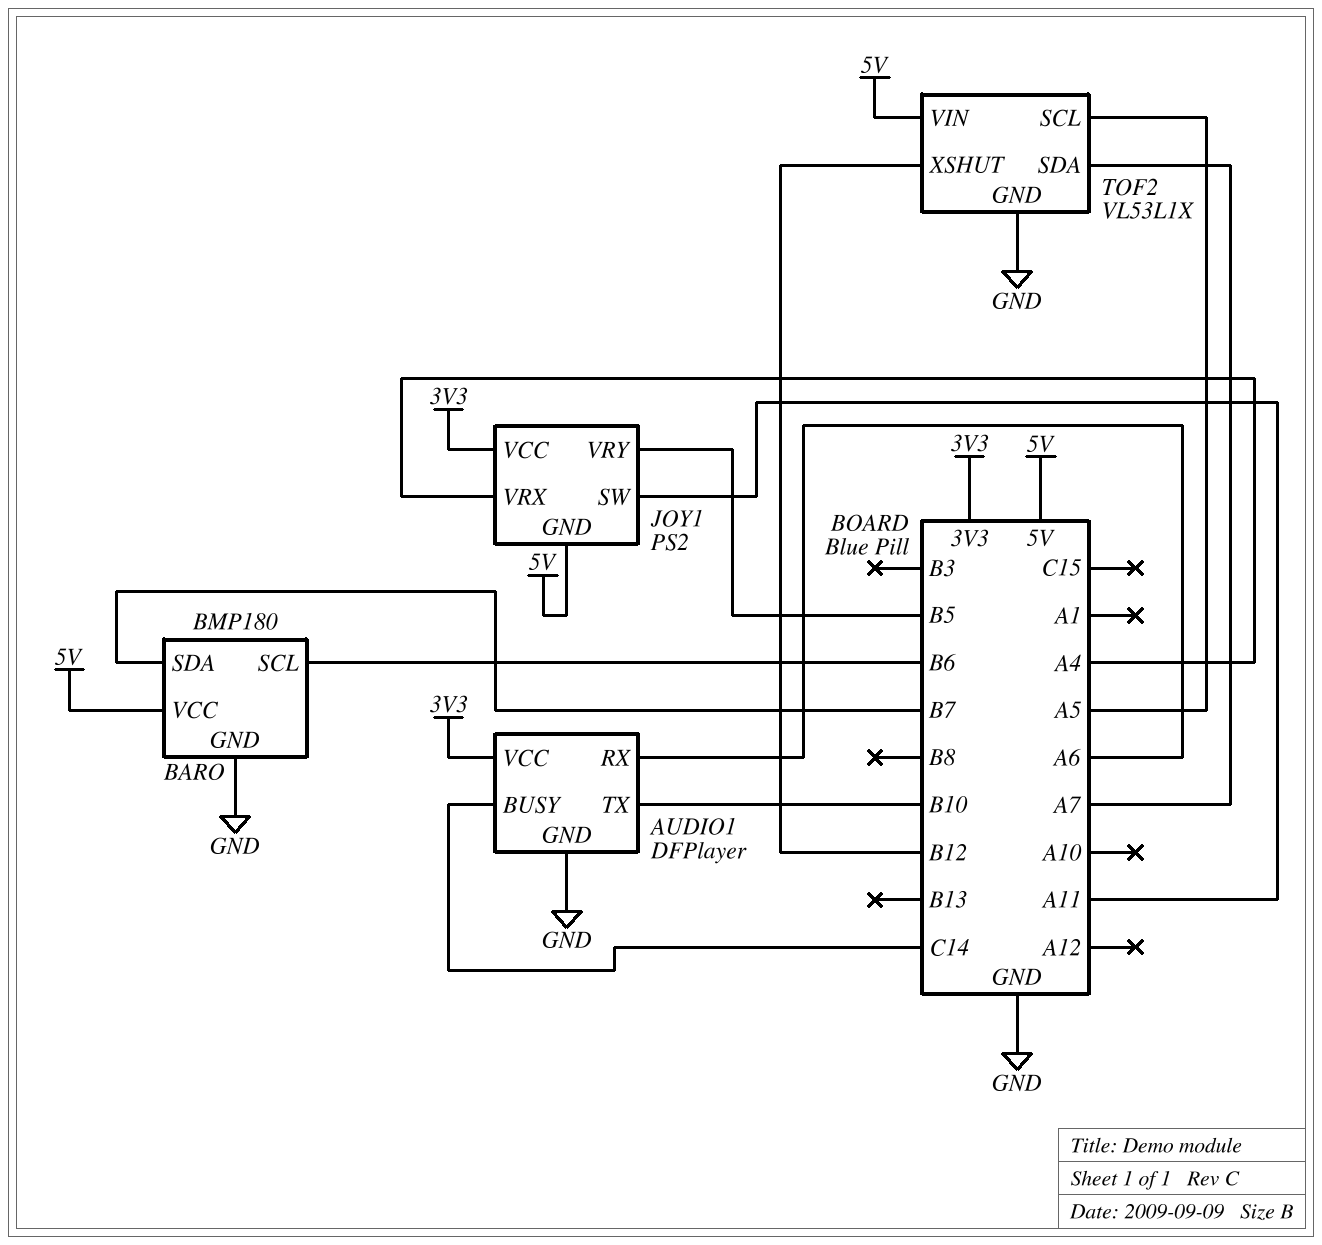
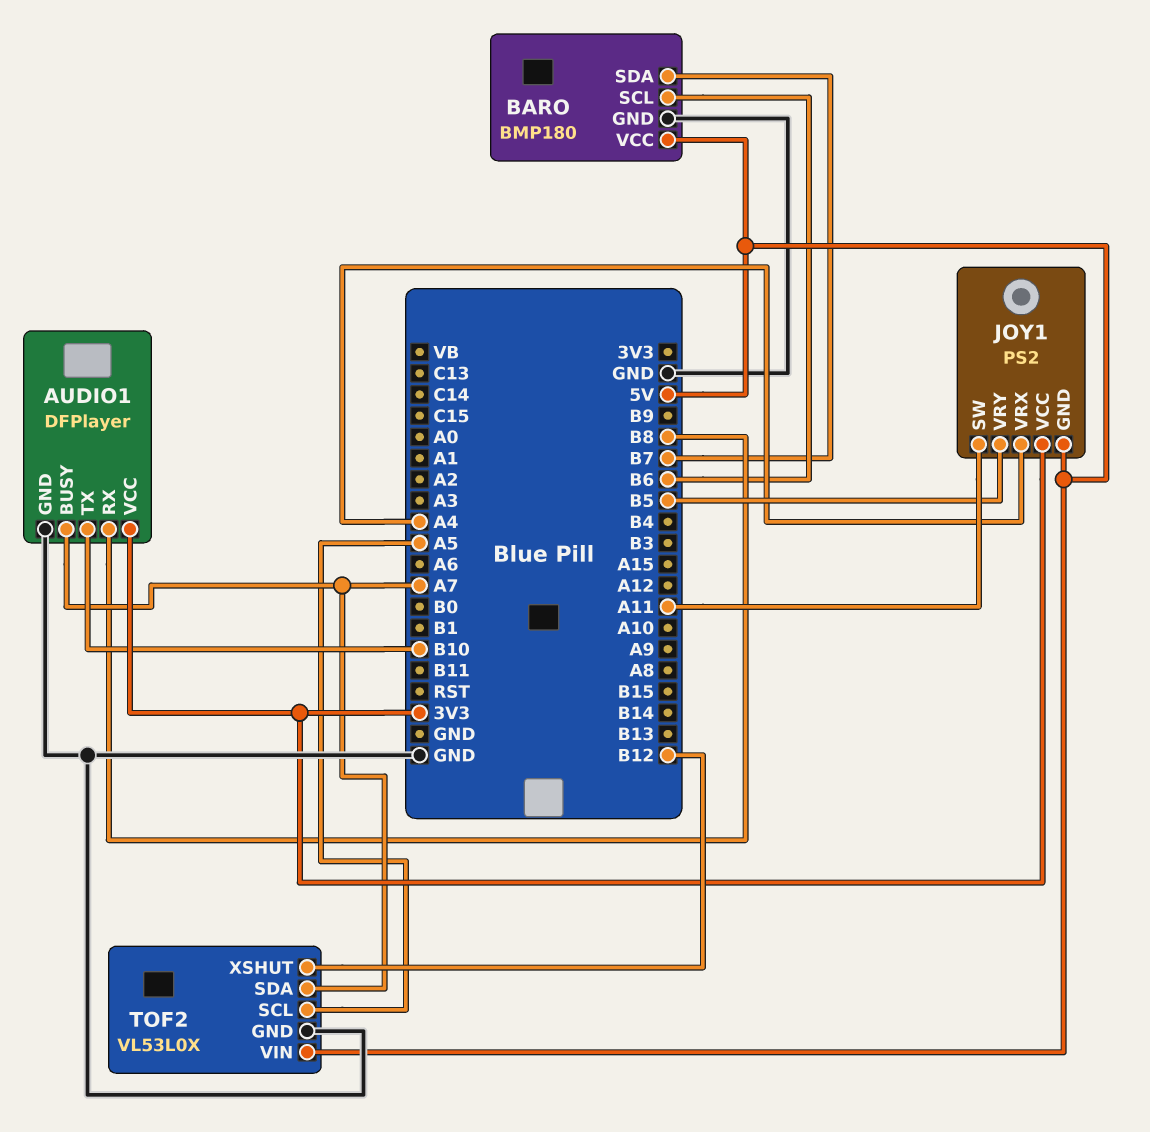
AUDIO1 pin BUSY: C14 -> A7
AUDIO1 pin RX: A6 -> B8
TOF2: VL53L1X -> VL53L0X

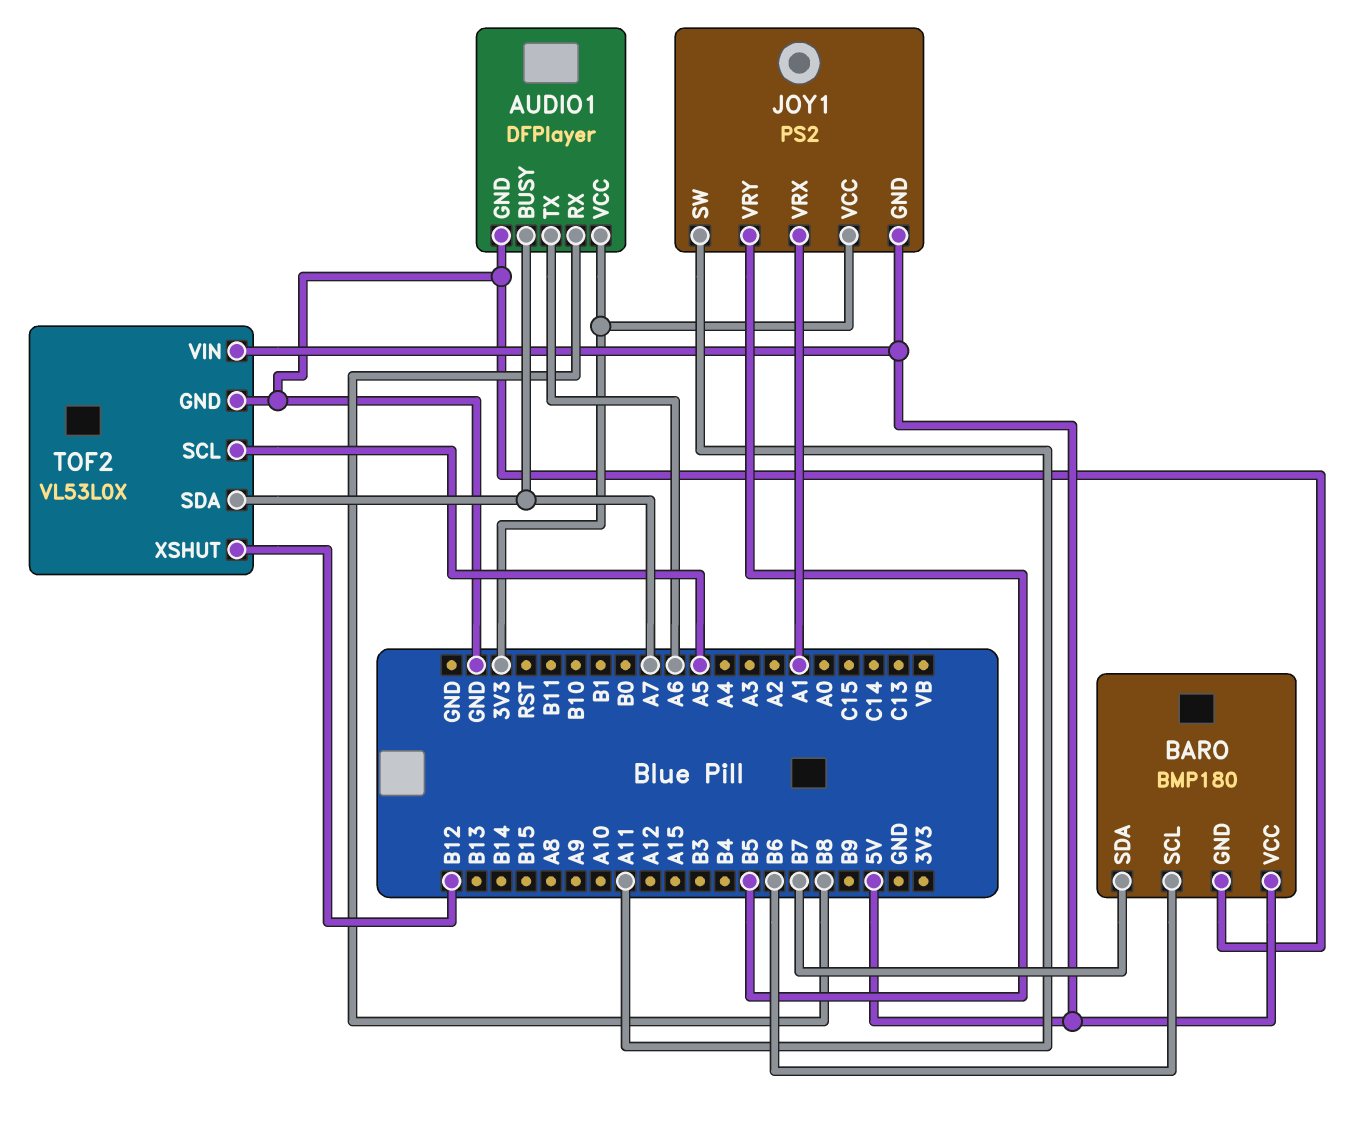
AUDIO1 pin TX: B10 -> A6
JOY1 pin VRX: A4 -> A1

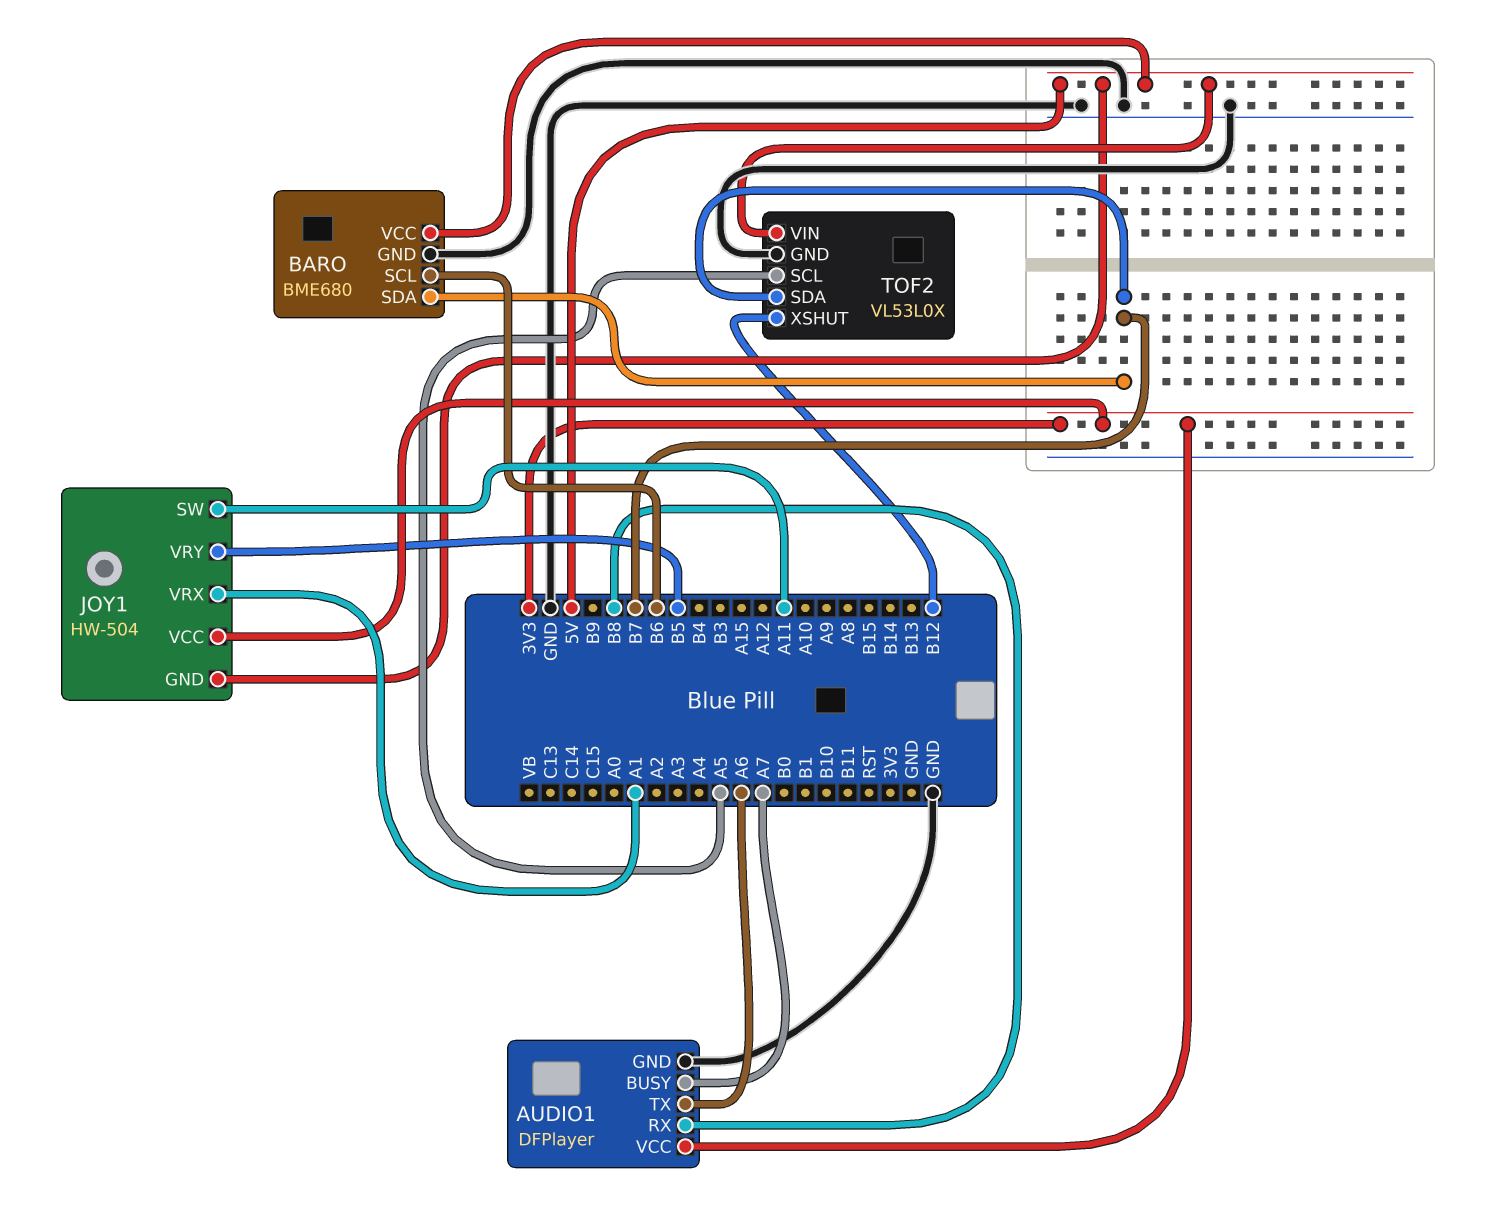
BARO: BMP180 -> BME680
JOY1: PS2 -> HW-504
TOF2 pin SDA: A7 -> B7

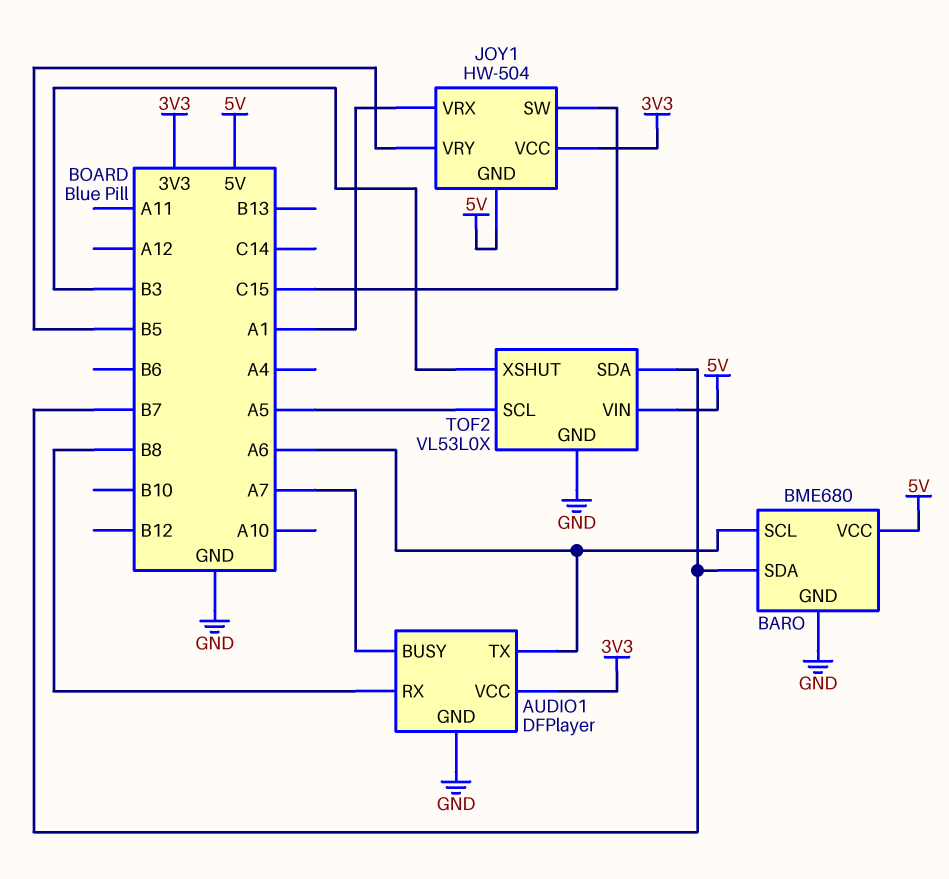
BARO pin SCL: B6 -> A6
JOY1 pin SW: A11 -> C15
TOF2 pin XSHUT: B12 -> B3

